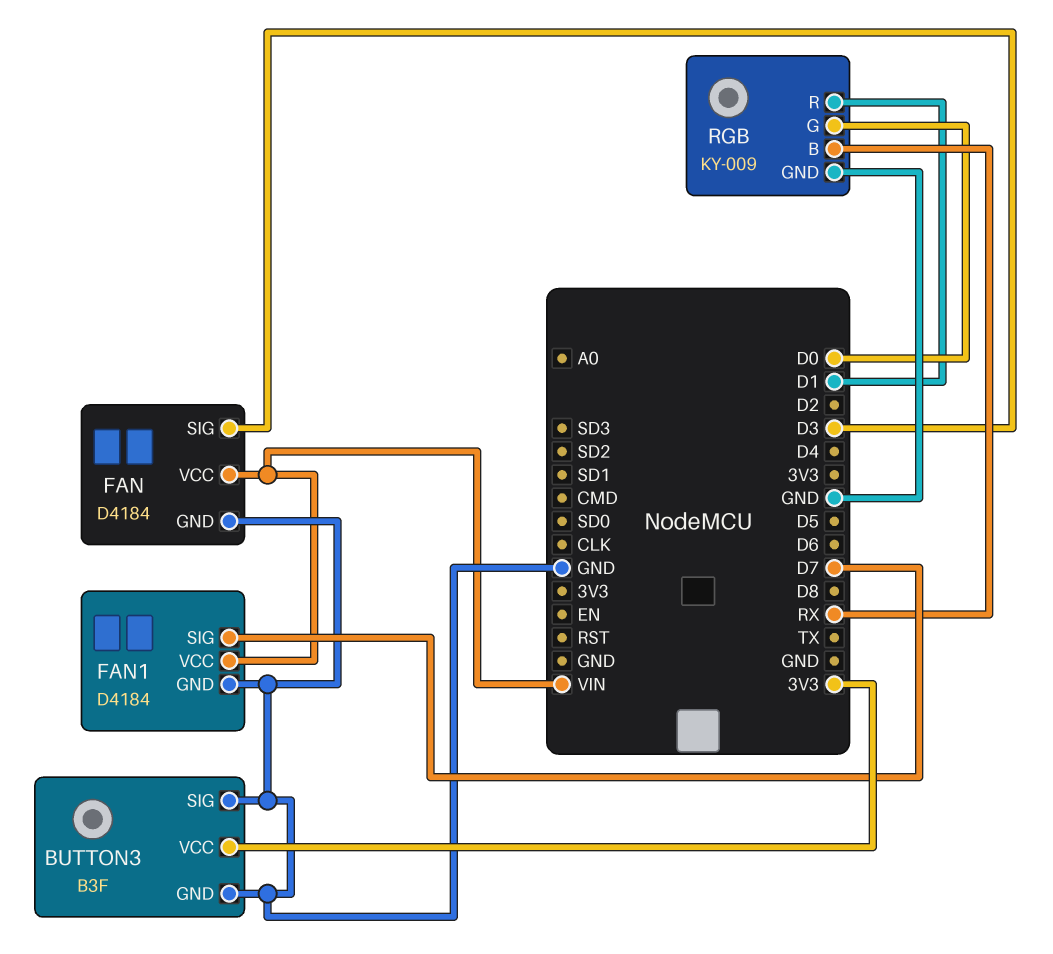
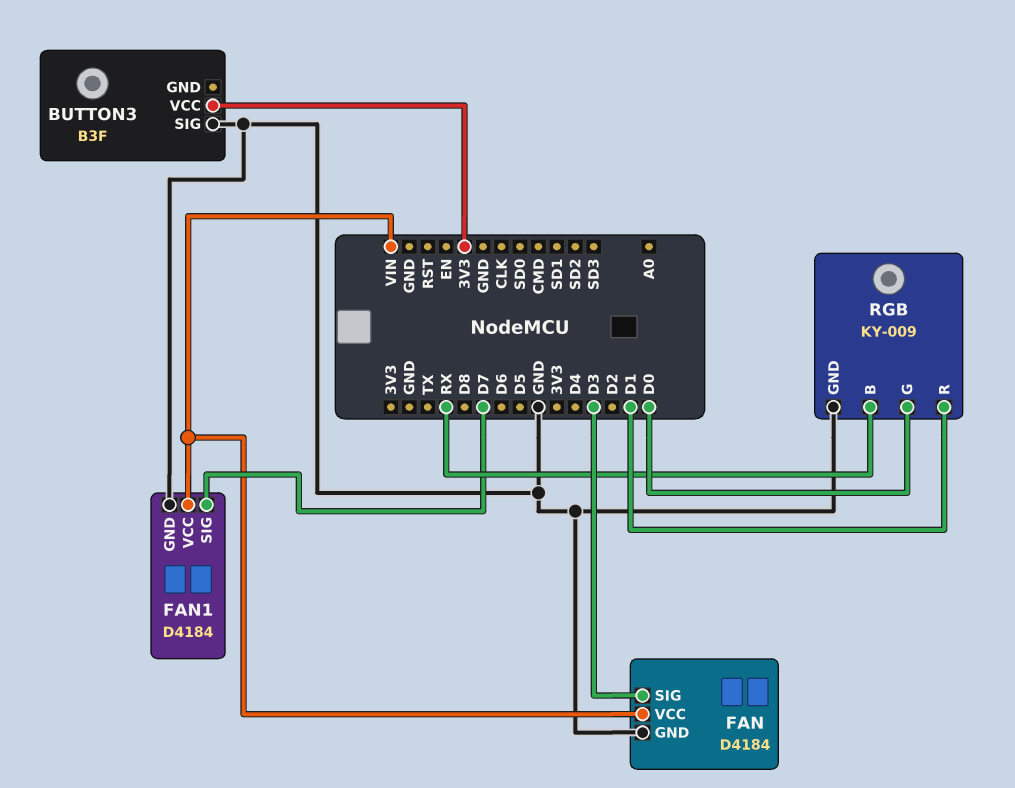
BUTTON3 pin GND: GND -> none

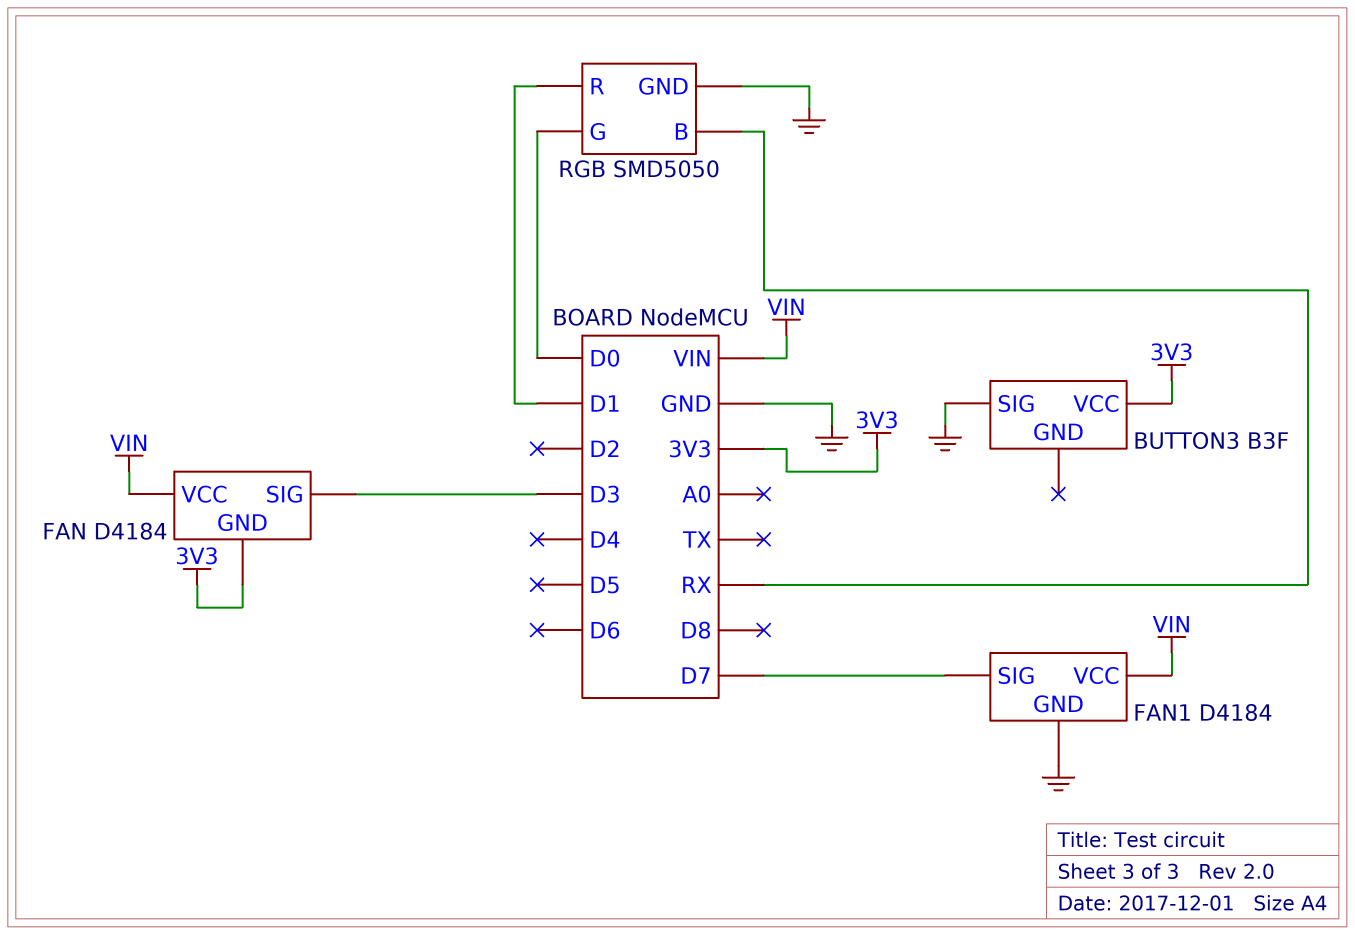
FAN pin GND: GND -> 3V3
RGB: KY-009 -> SMD5050

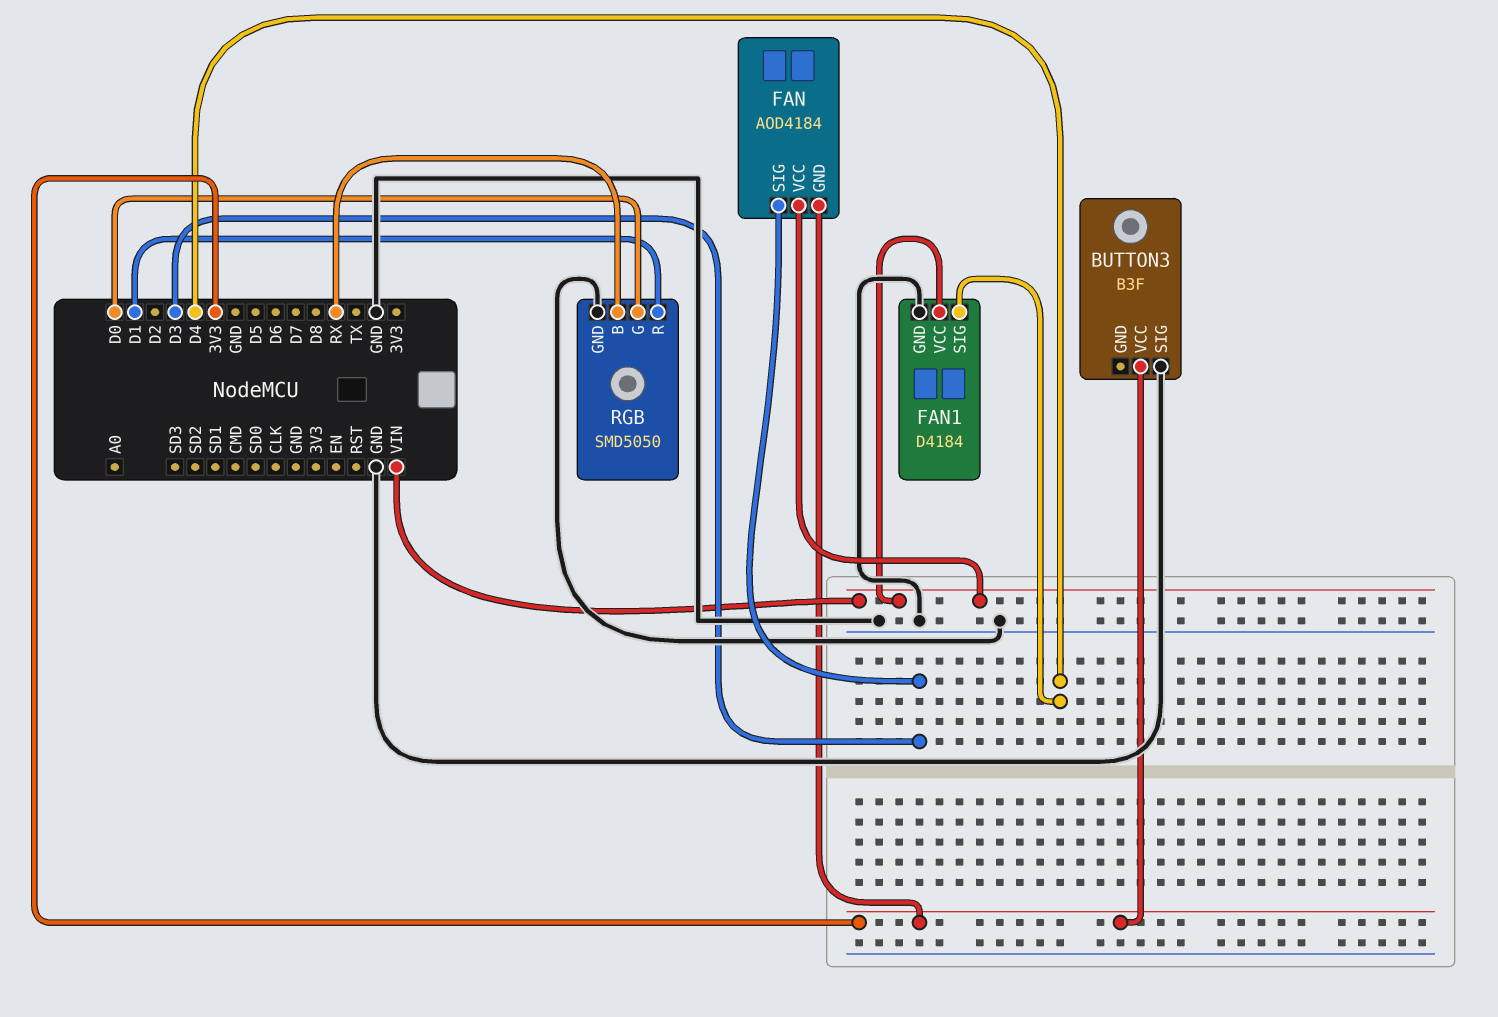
FAN: D4184 -> AOD4184
FAN1 pin SIG: D7 -> D4

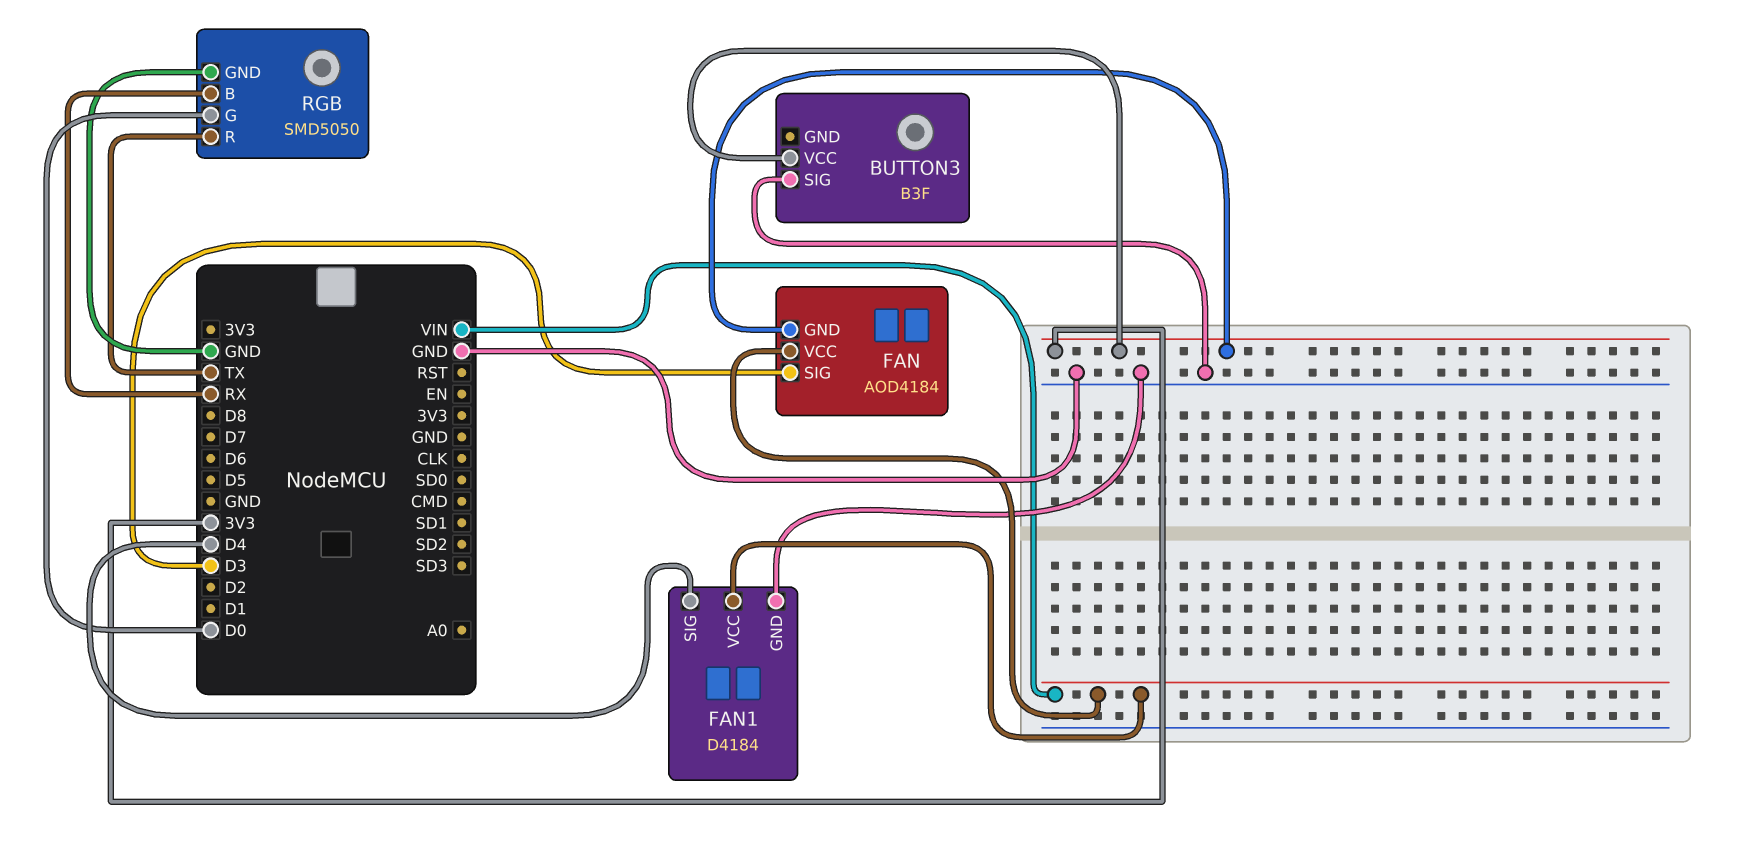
RGB pin R: D1 -> TX

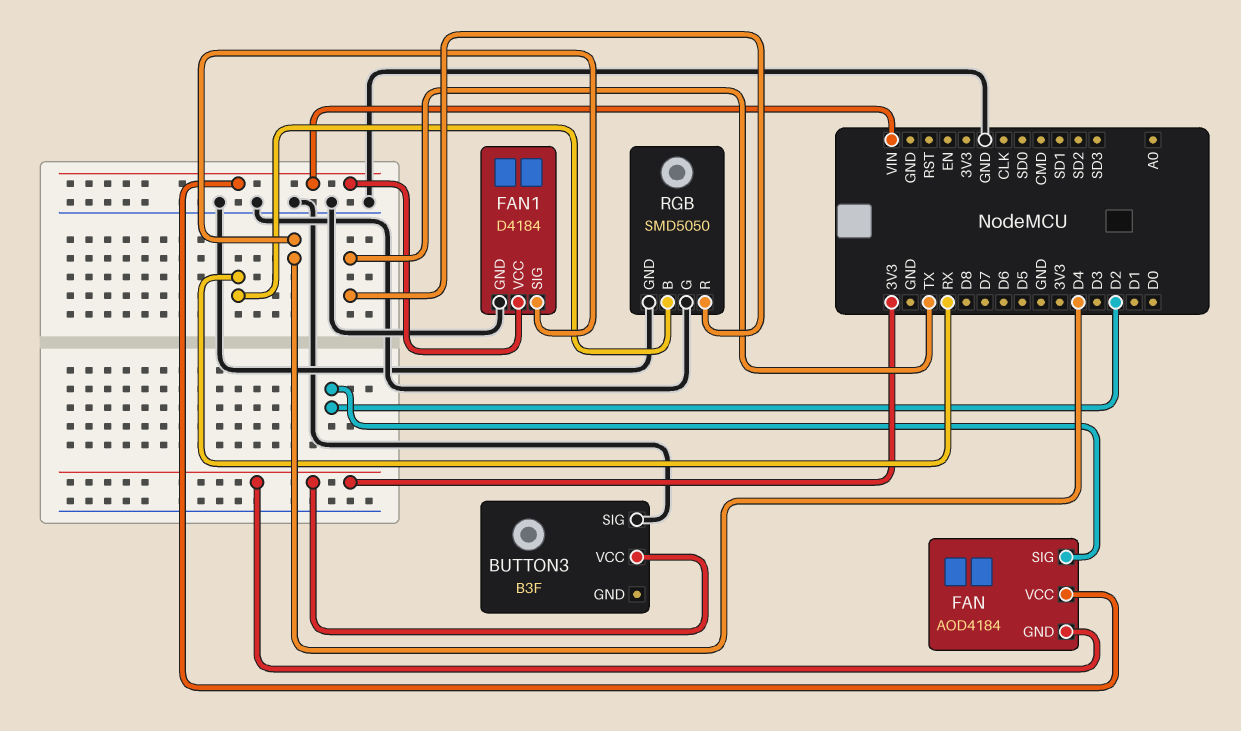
FAN pin SIG: D3 -> D2
RGB pin G: D0 -> GND

